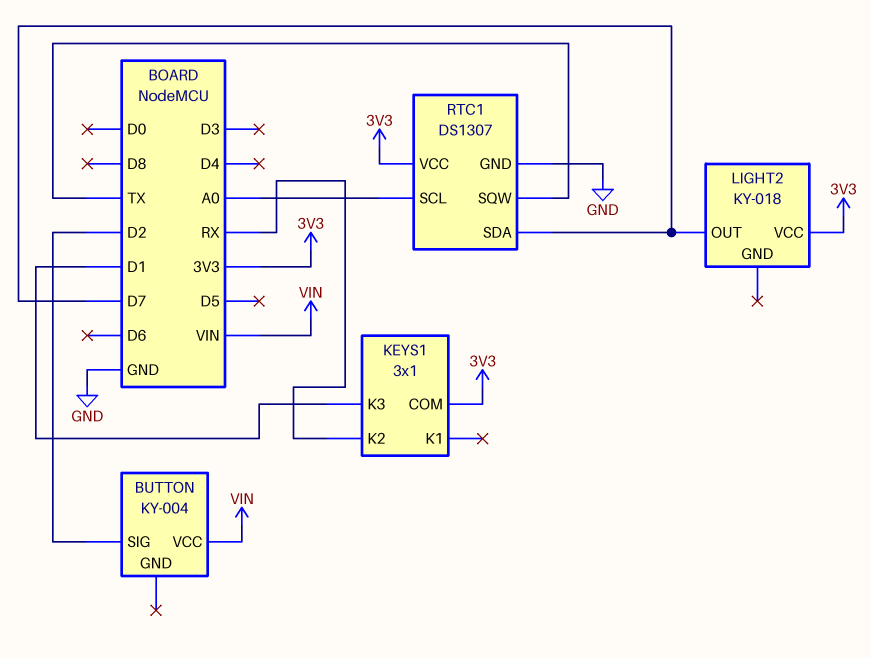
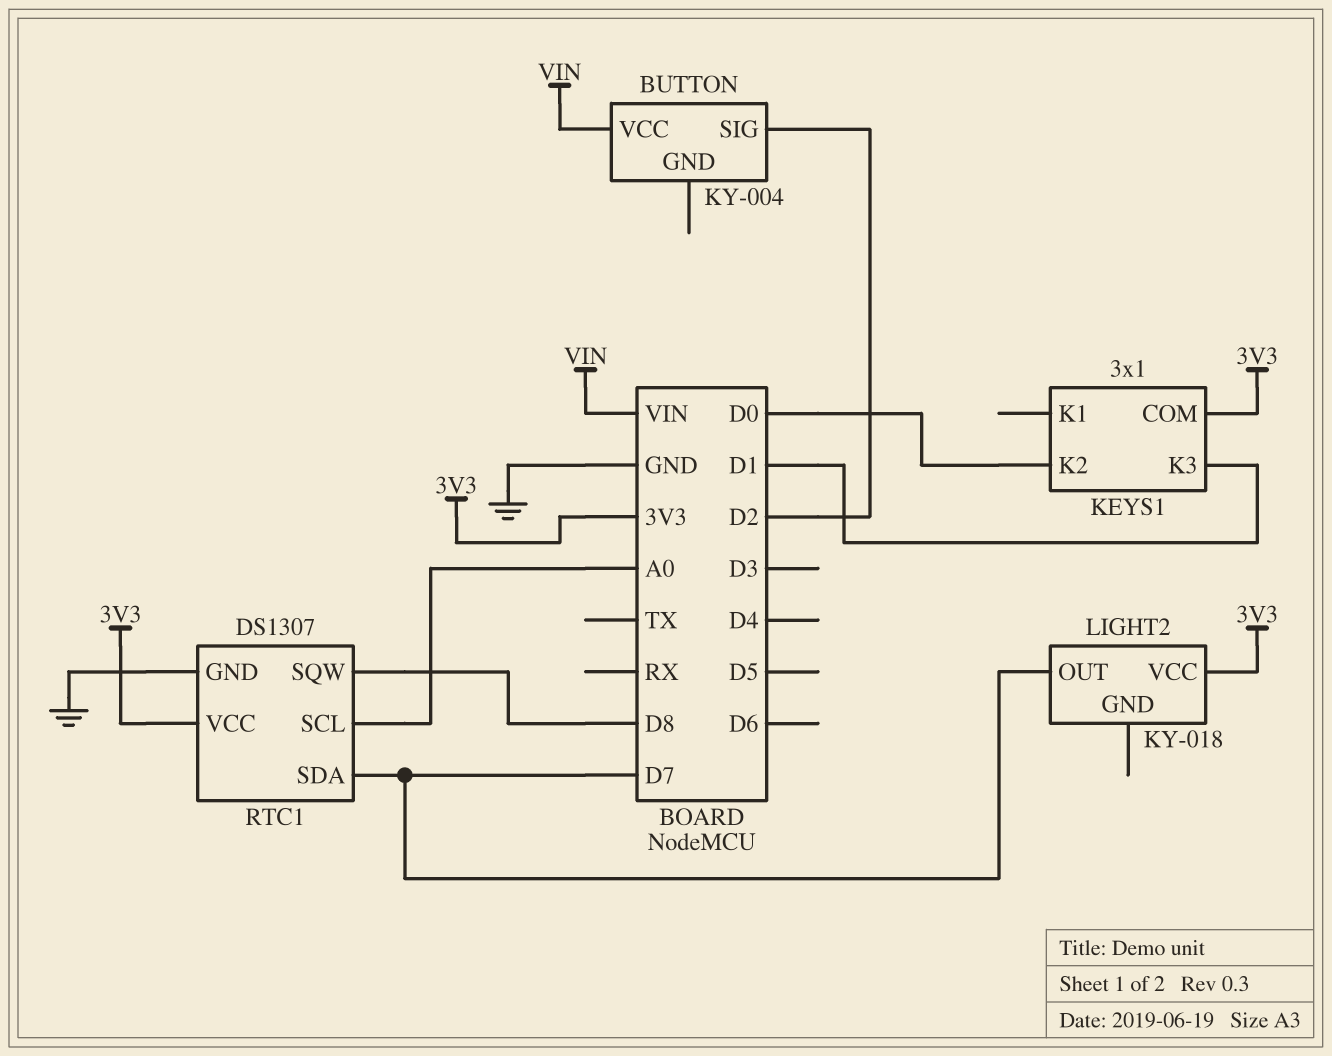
KEYS1 pin K2: RX -> D0
RTC1 pin SQW: TX -> D8

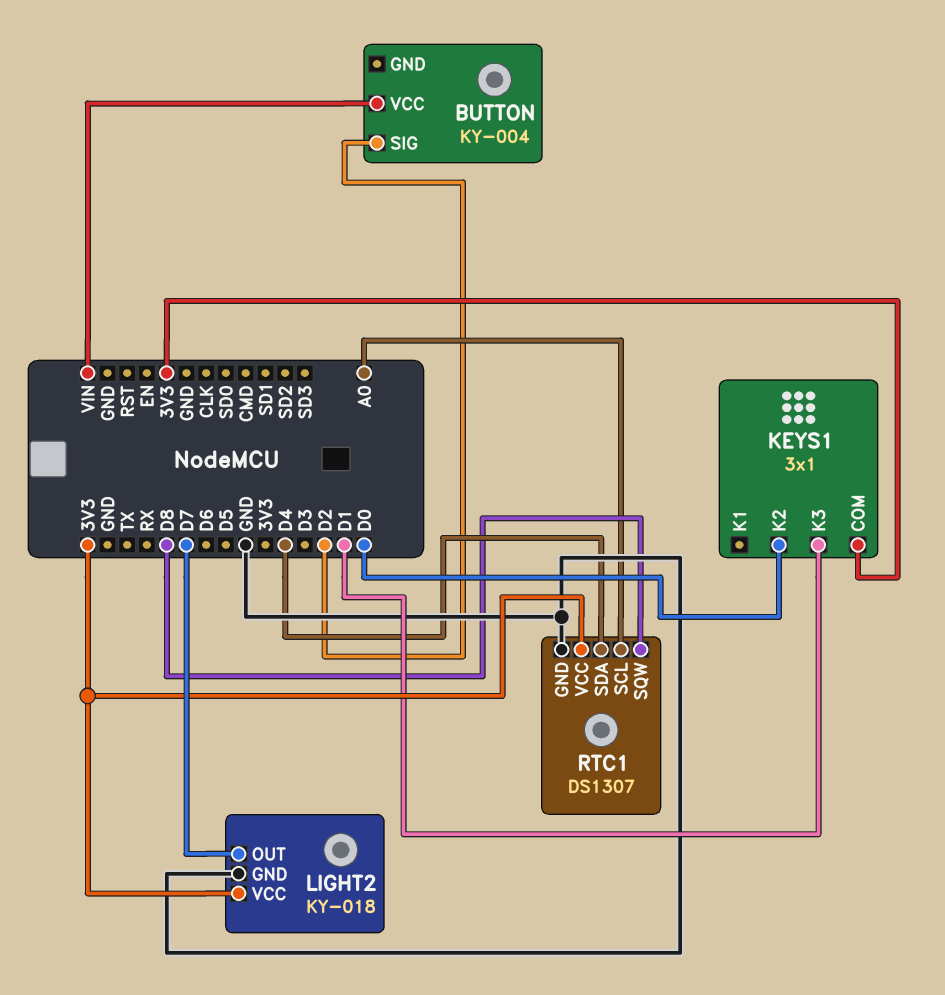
LIGHT2 pin GND: none -> GND
RTC1 pin SDA: D7 -> D4

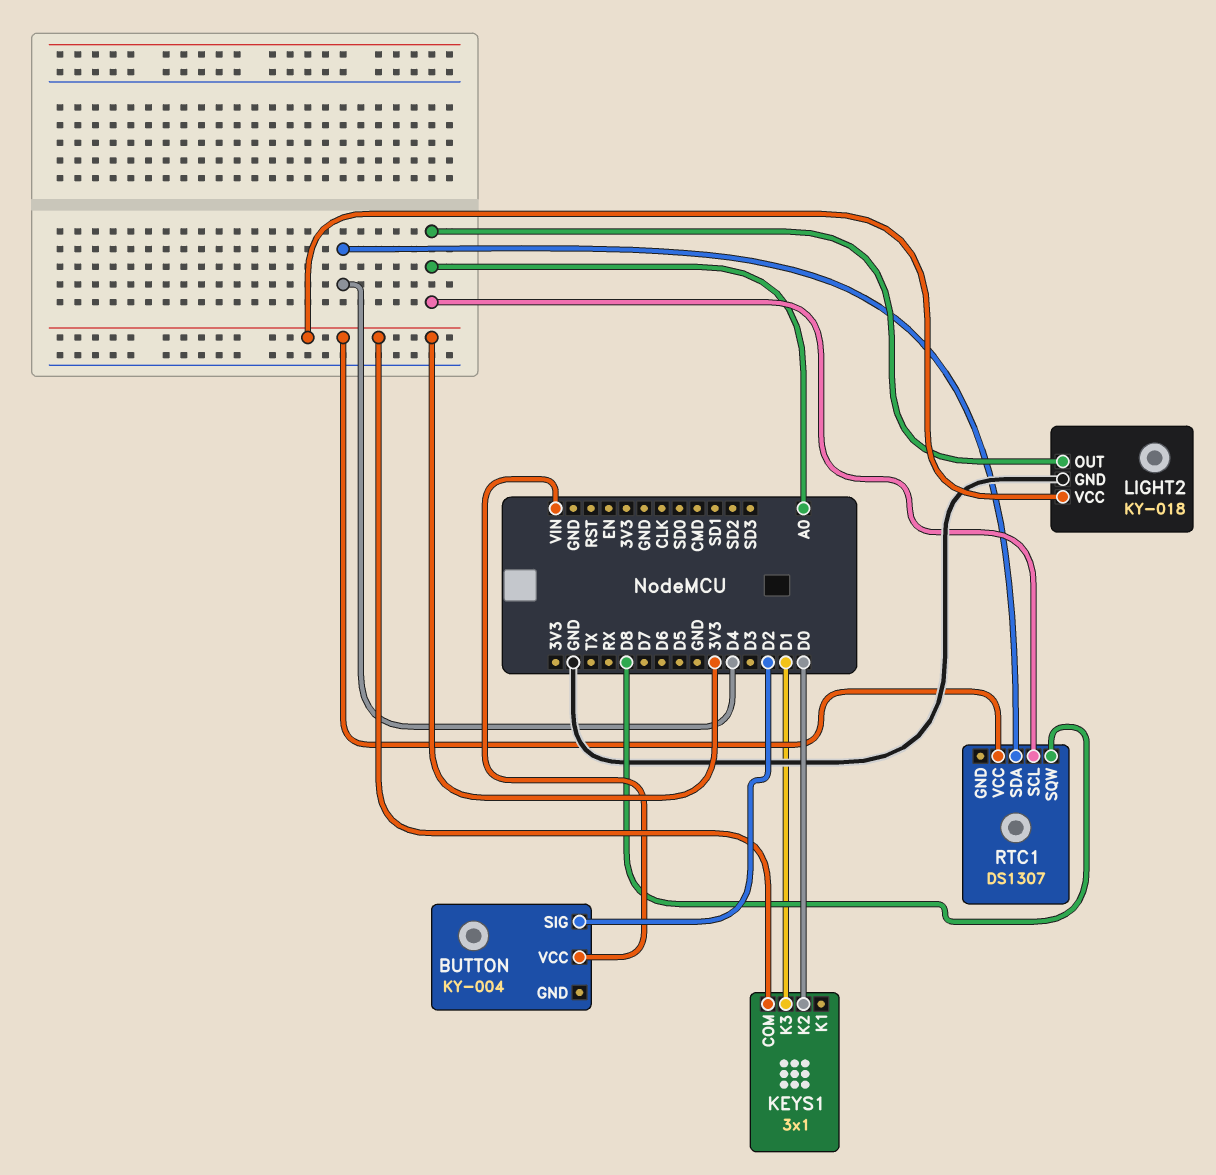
LIGHT2 pin OUT: D7 -> A0
RTC1 pin GND: GND -> none

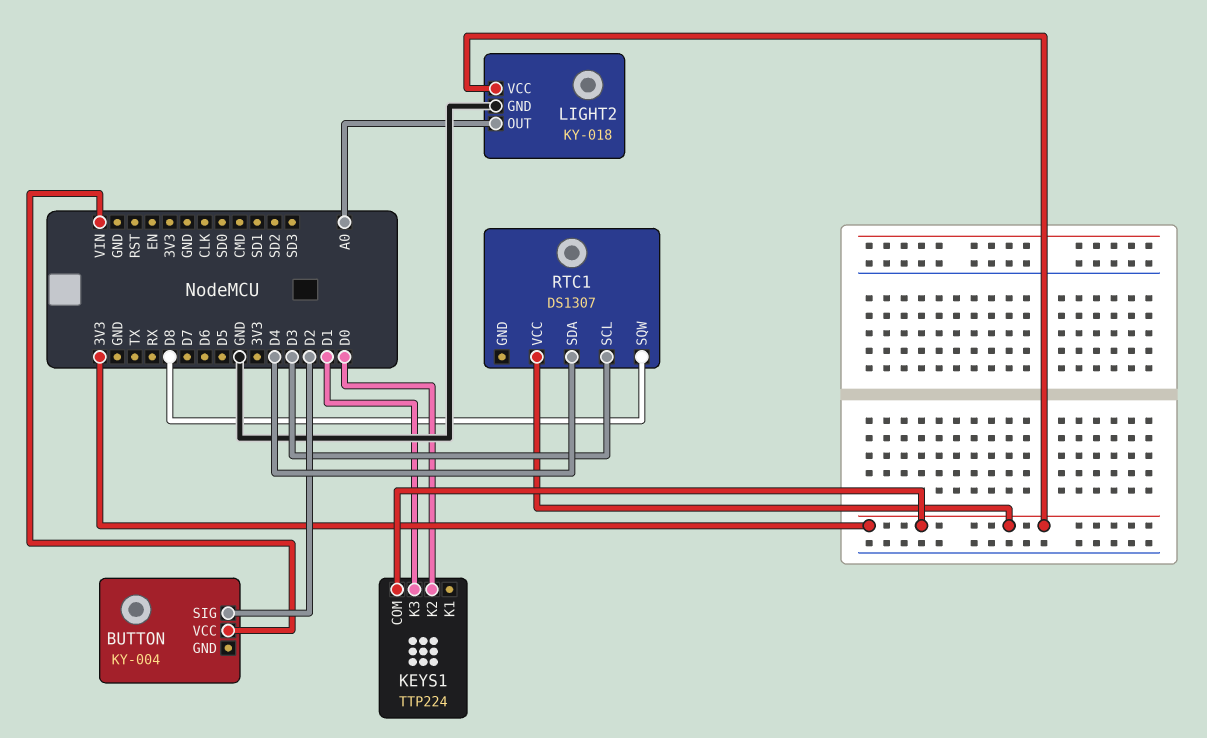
KEYS1: 3x1 -> TTP224
RTC1 pin SCL: A0 -> D3

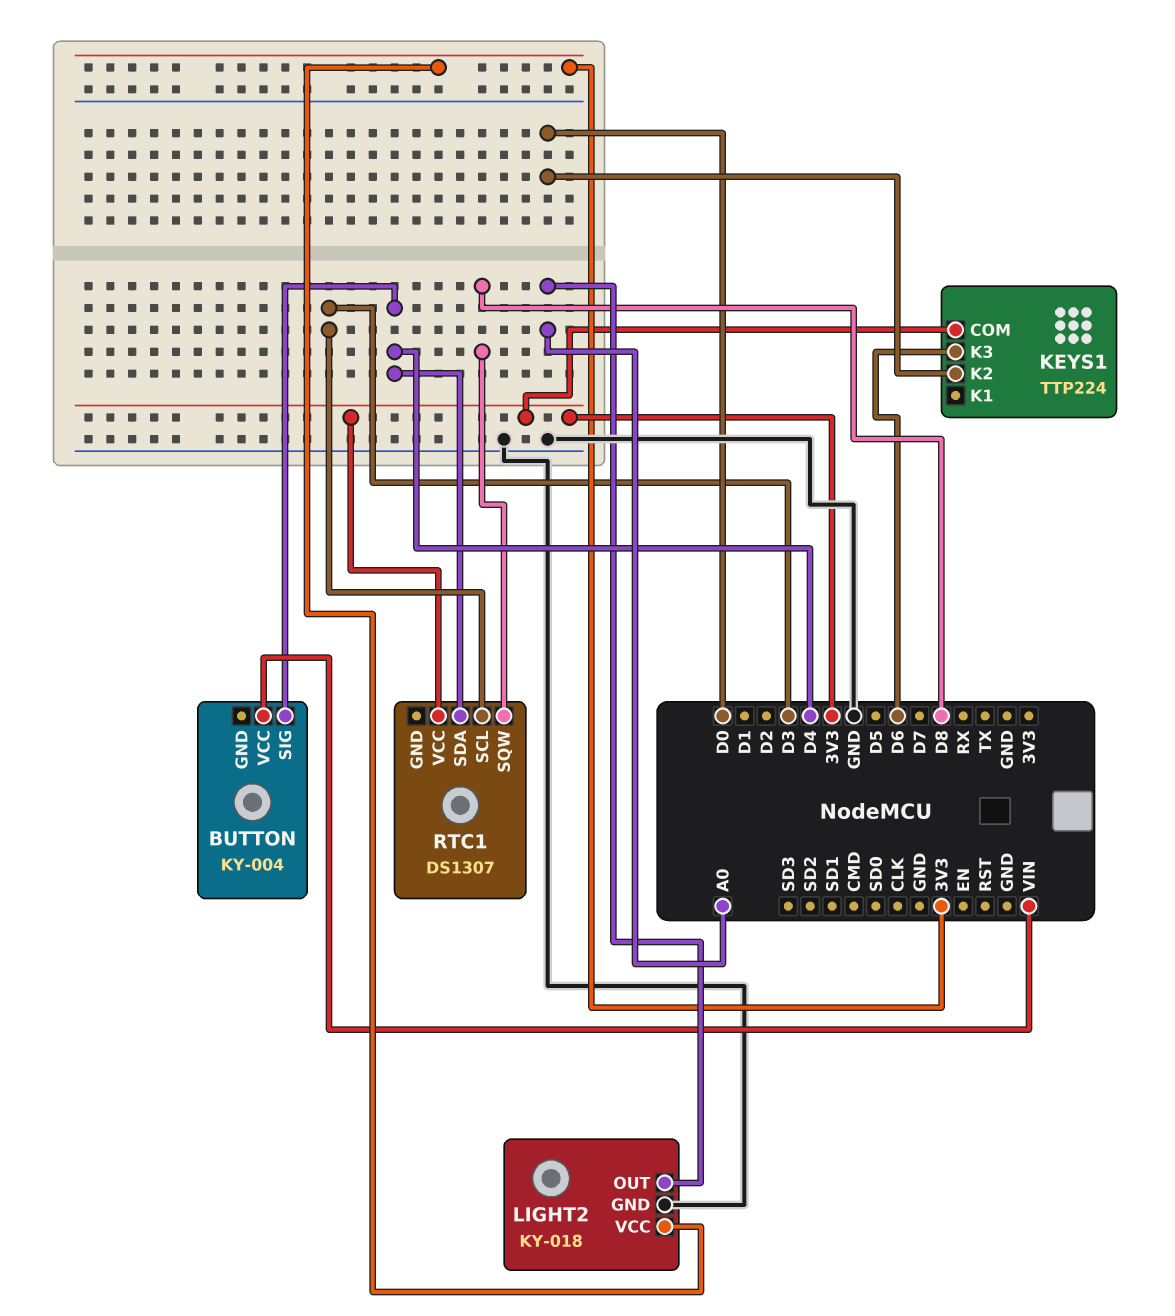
BUTTON pin SIG: D2 -> D4
KEYS1 pin K3: D1 -> D6

